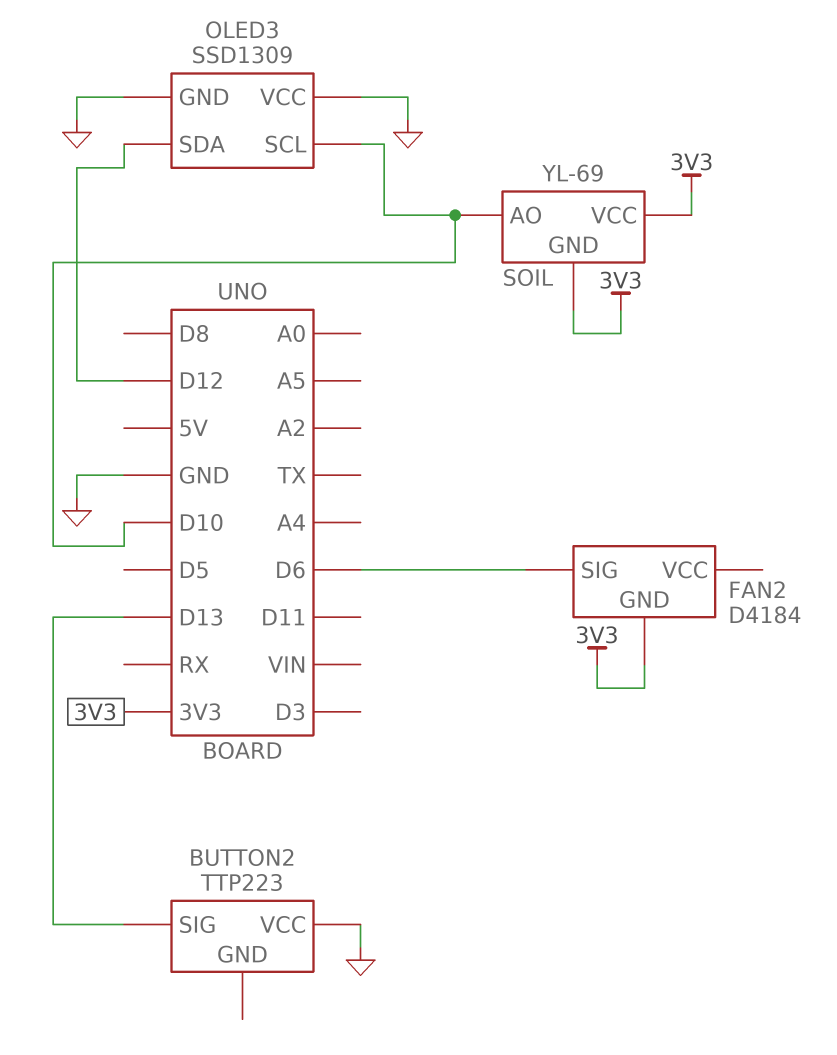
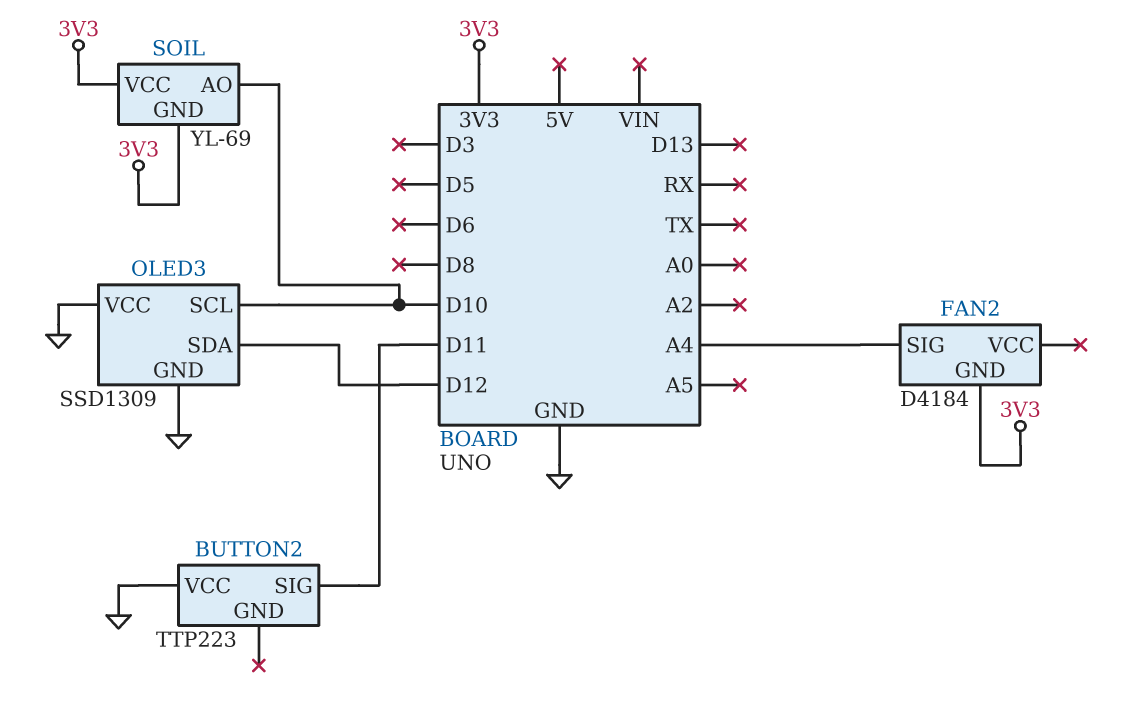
BUTTON2 pin SIG: D13 -> D11
FAN2 pin SIG: D6 -> A4

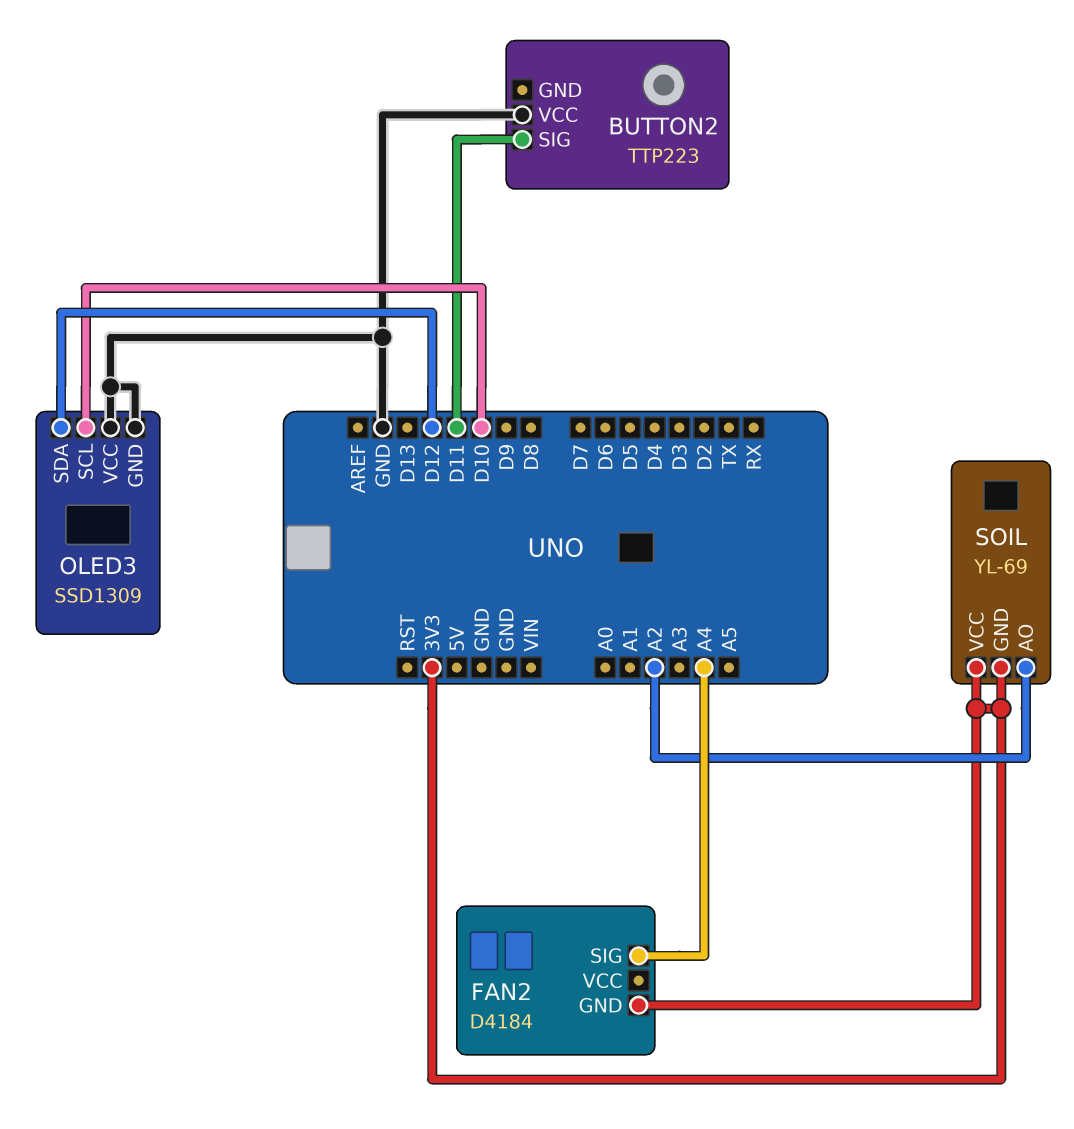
SOIL pin AO: D10 -> A2

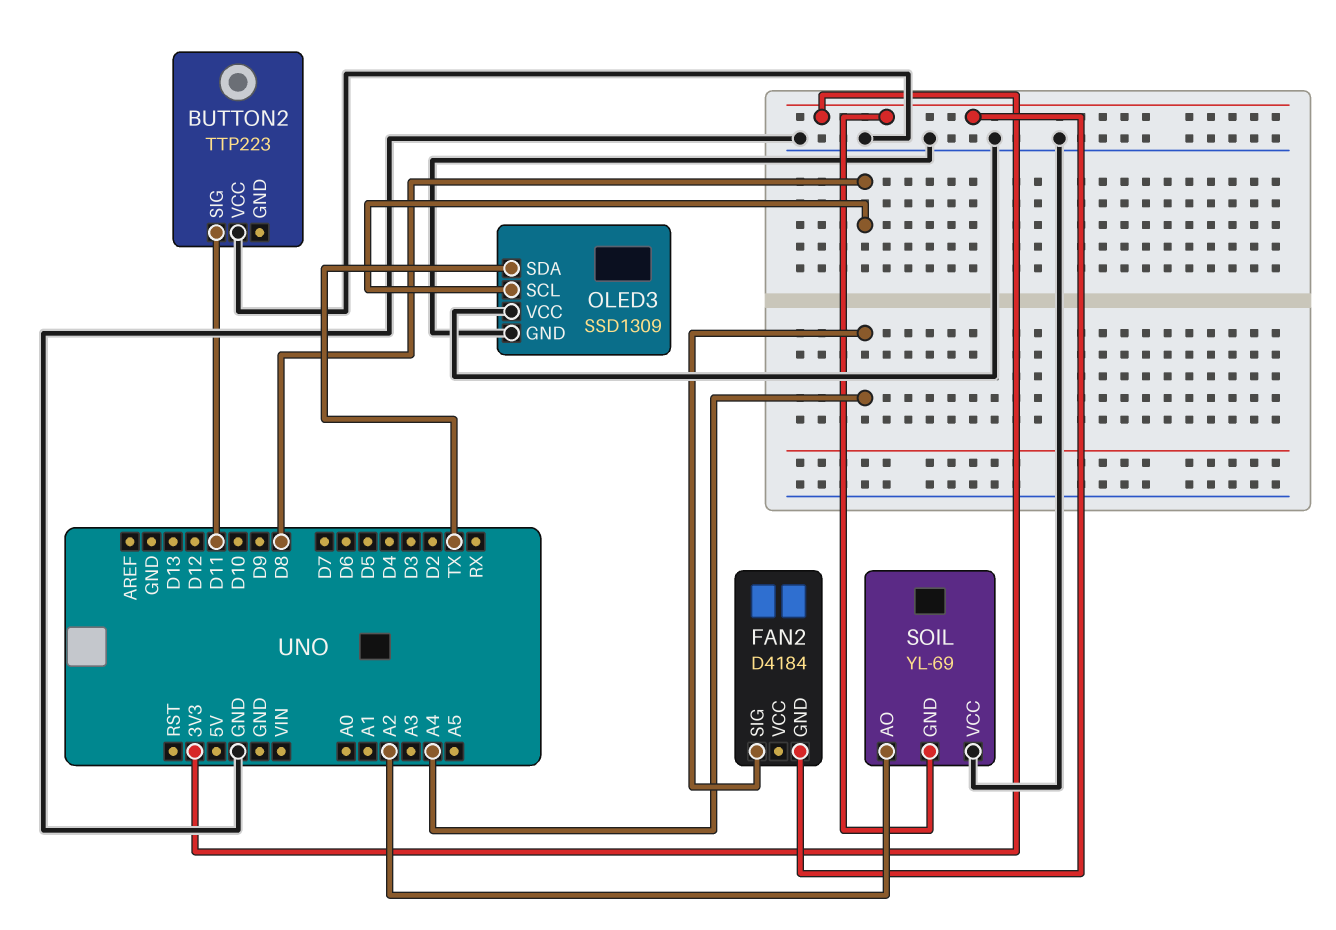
OLED3 pin SCL: D10 -> D8
OLED3 pin SDA: D12 -> TX
SOIL pin VCC: 3V3 -> GND

